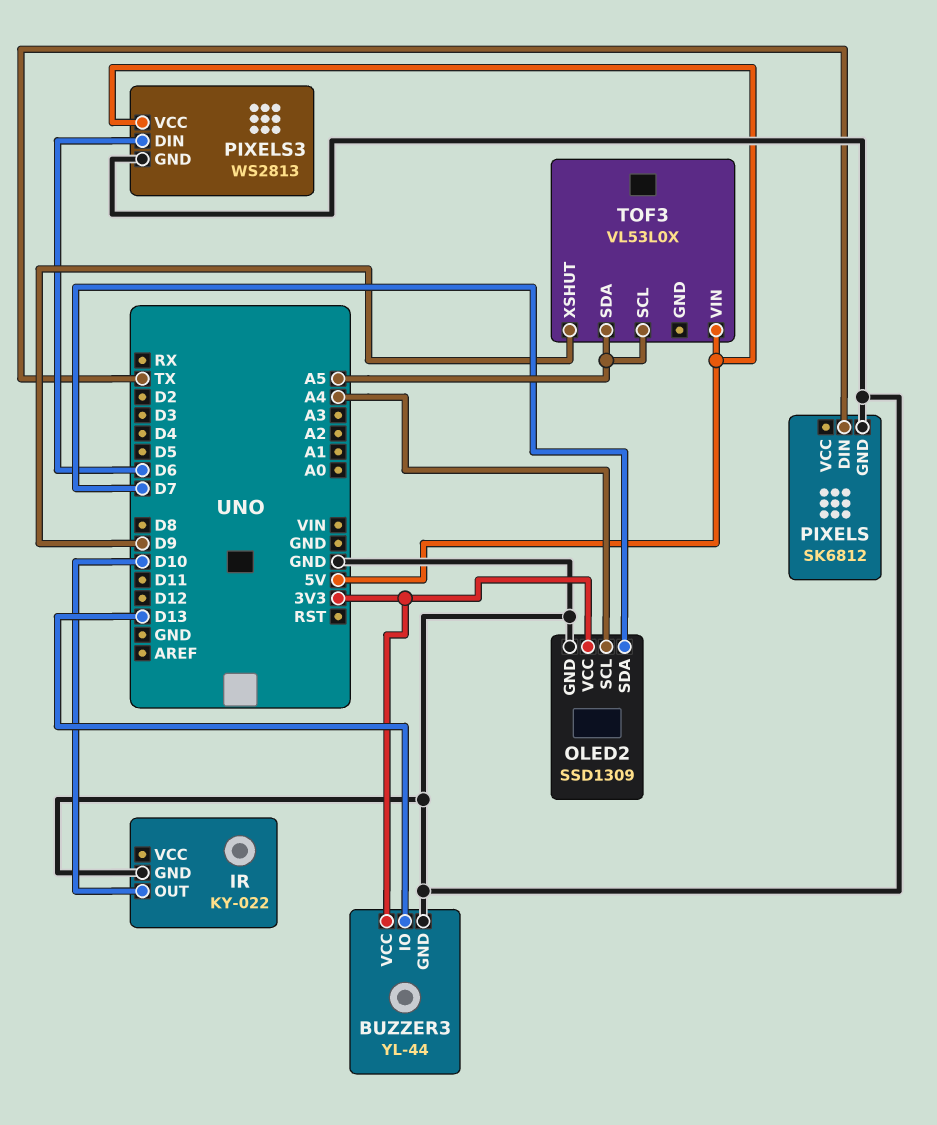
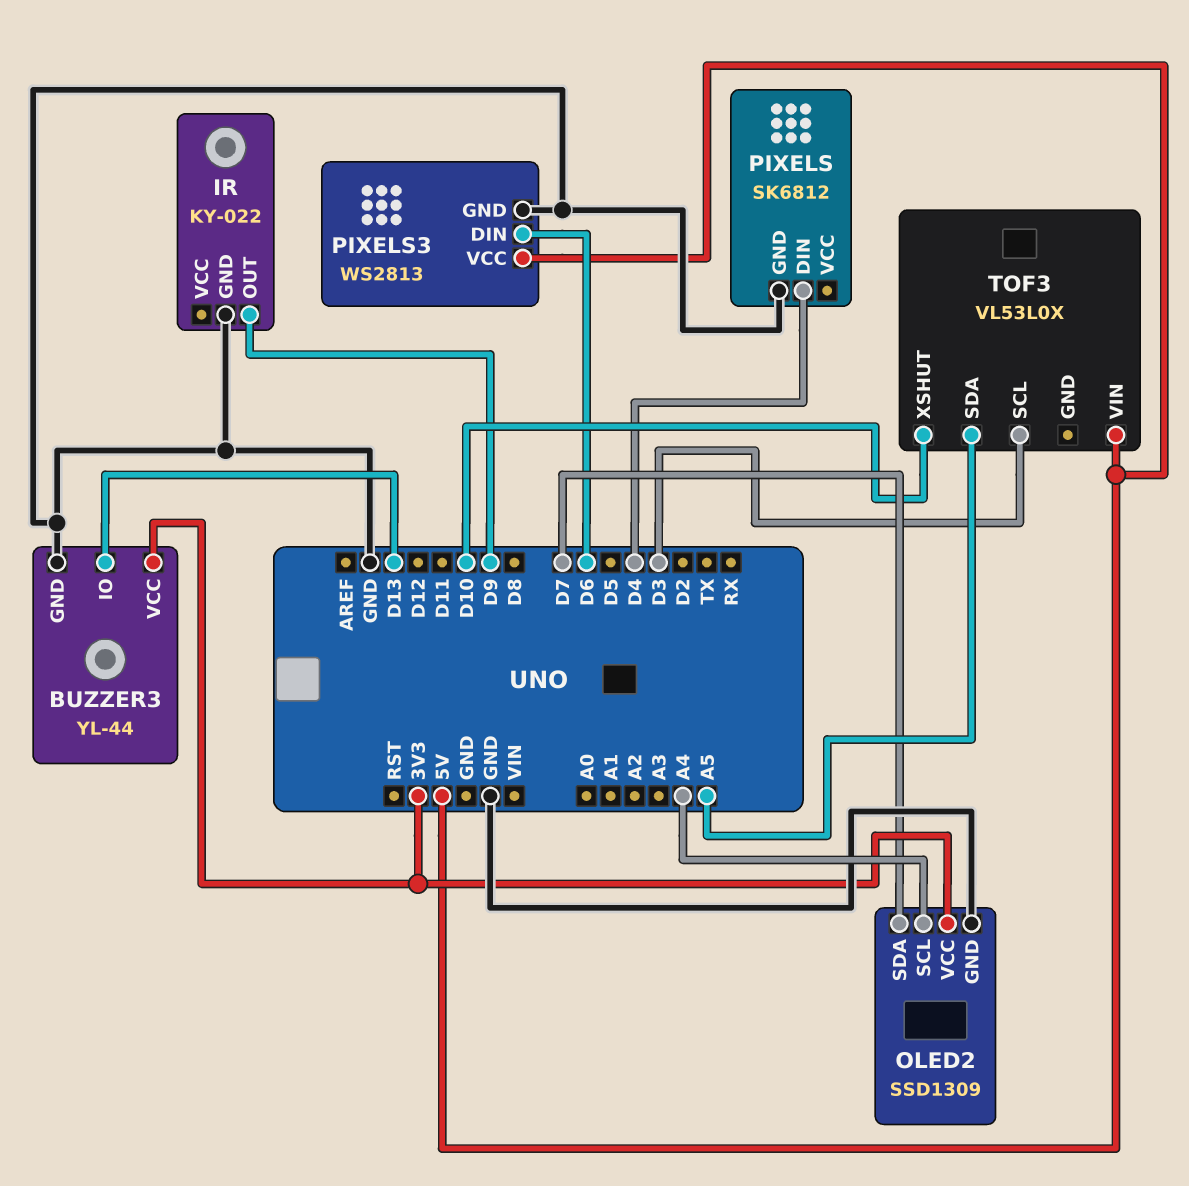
IR pin OUT: D10 -> D9
PIXELS pin DIN: TX -> D4
TOF3 pin SCL: A5 -> D3
TOF3 pin XSHUT: D9 -> D10

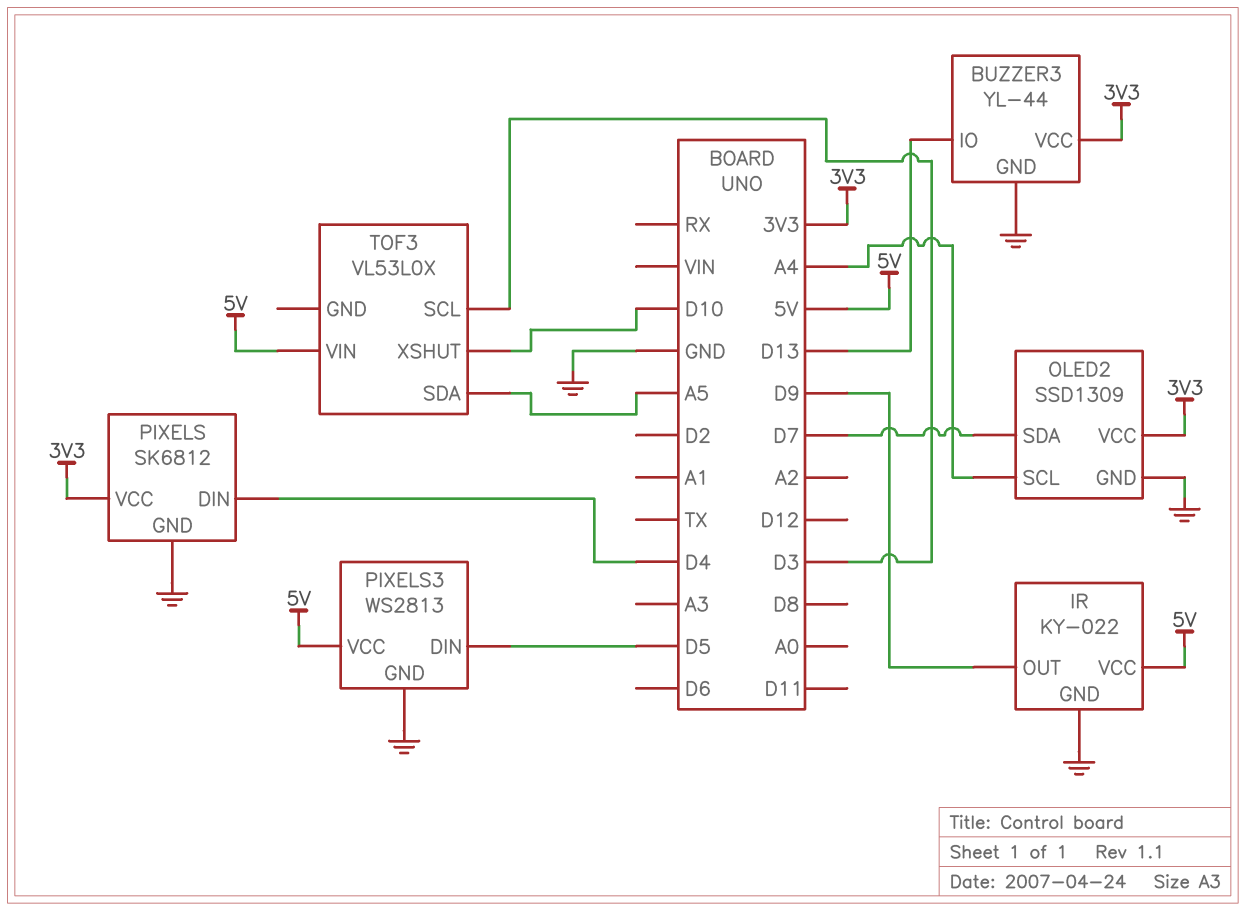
IR pin VCC: none -> 5V
PIXELS pin VCC: none -> 3V3
PIXELS3 pin DIN: D6 -> D5

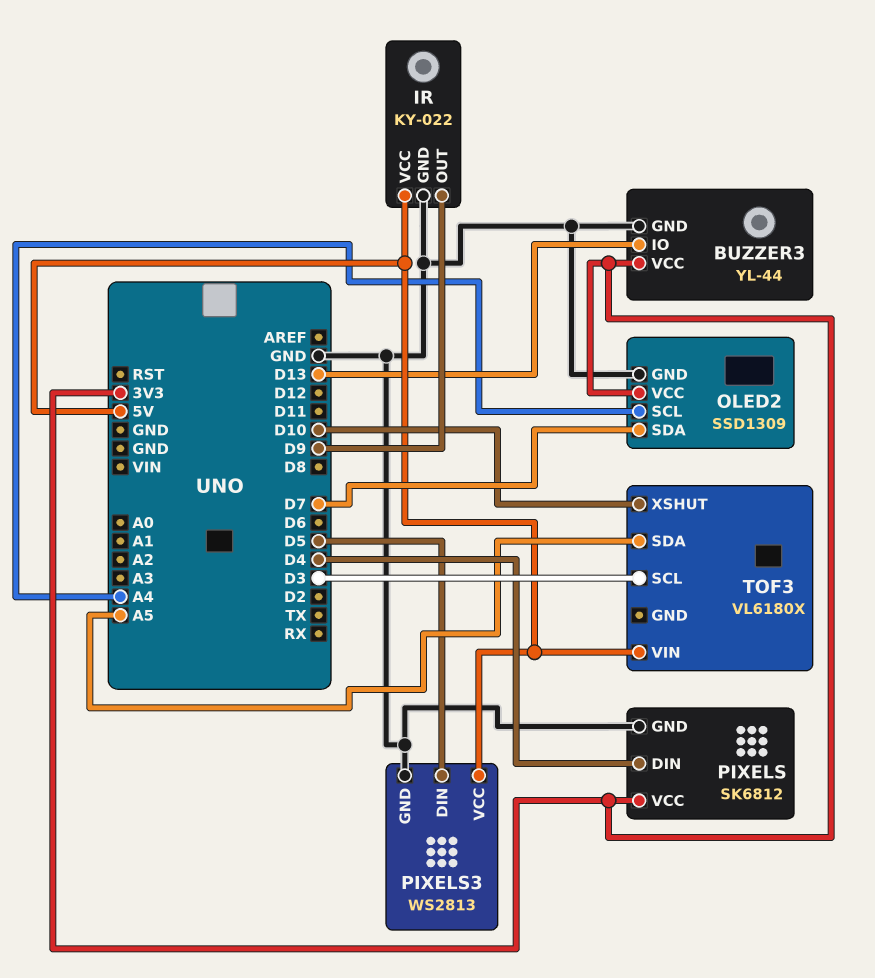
TOF3: VL53L0X -> VL6180X

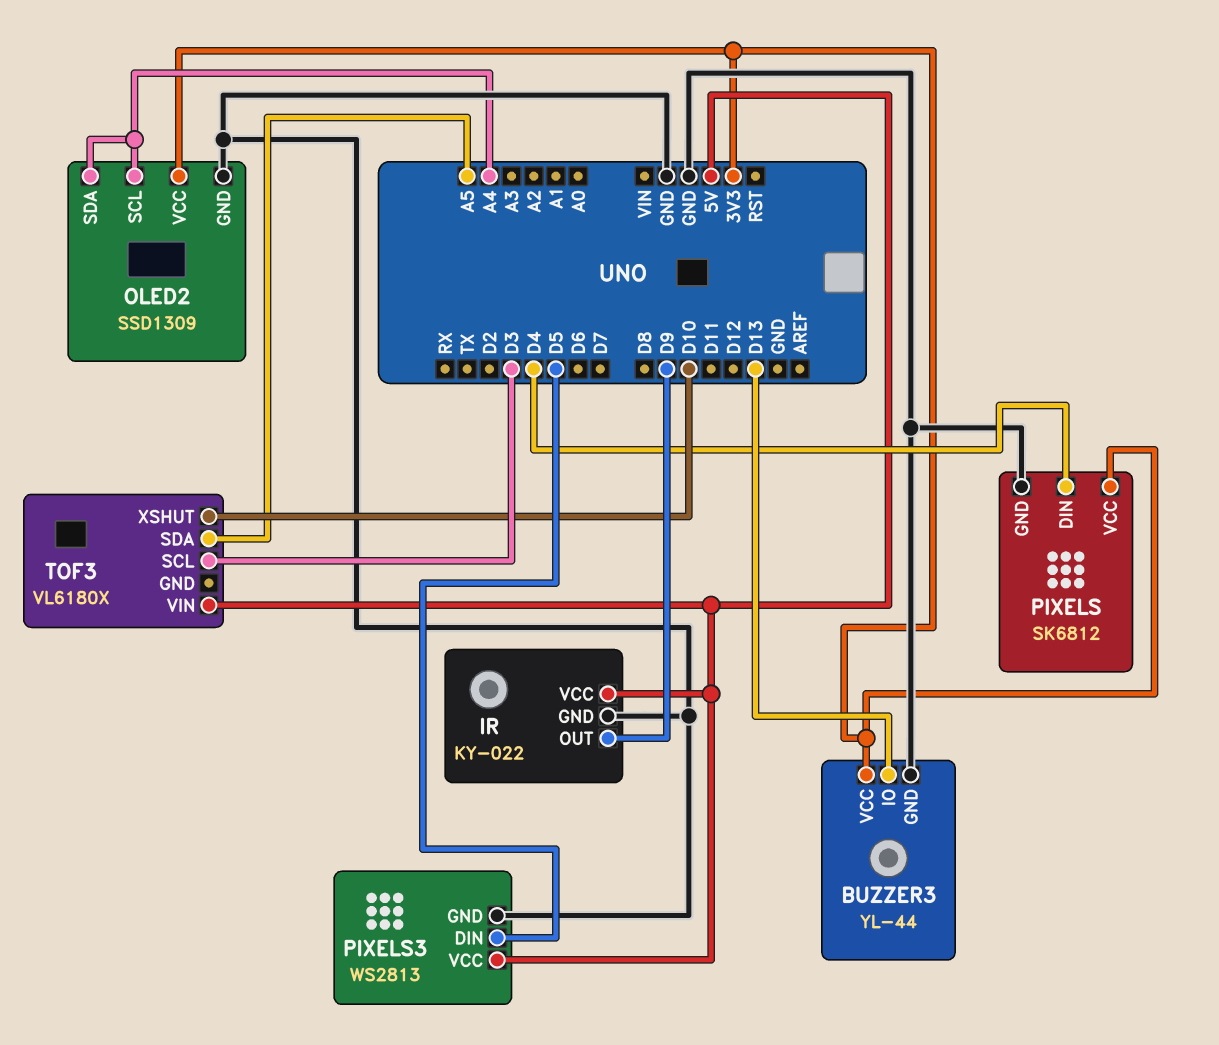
OLED2 pin SDA: D7 -> A4

